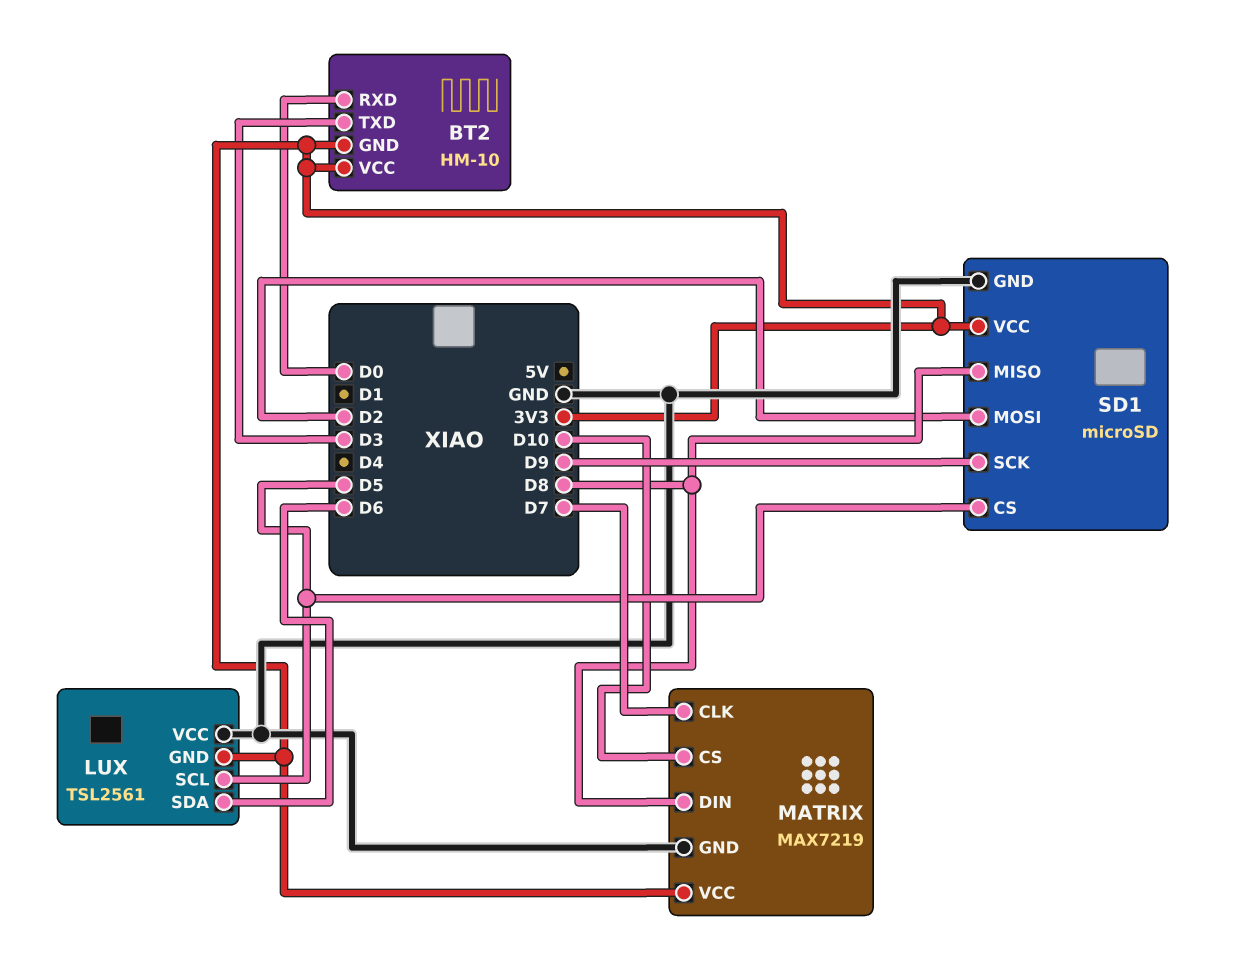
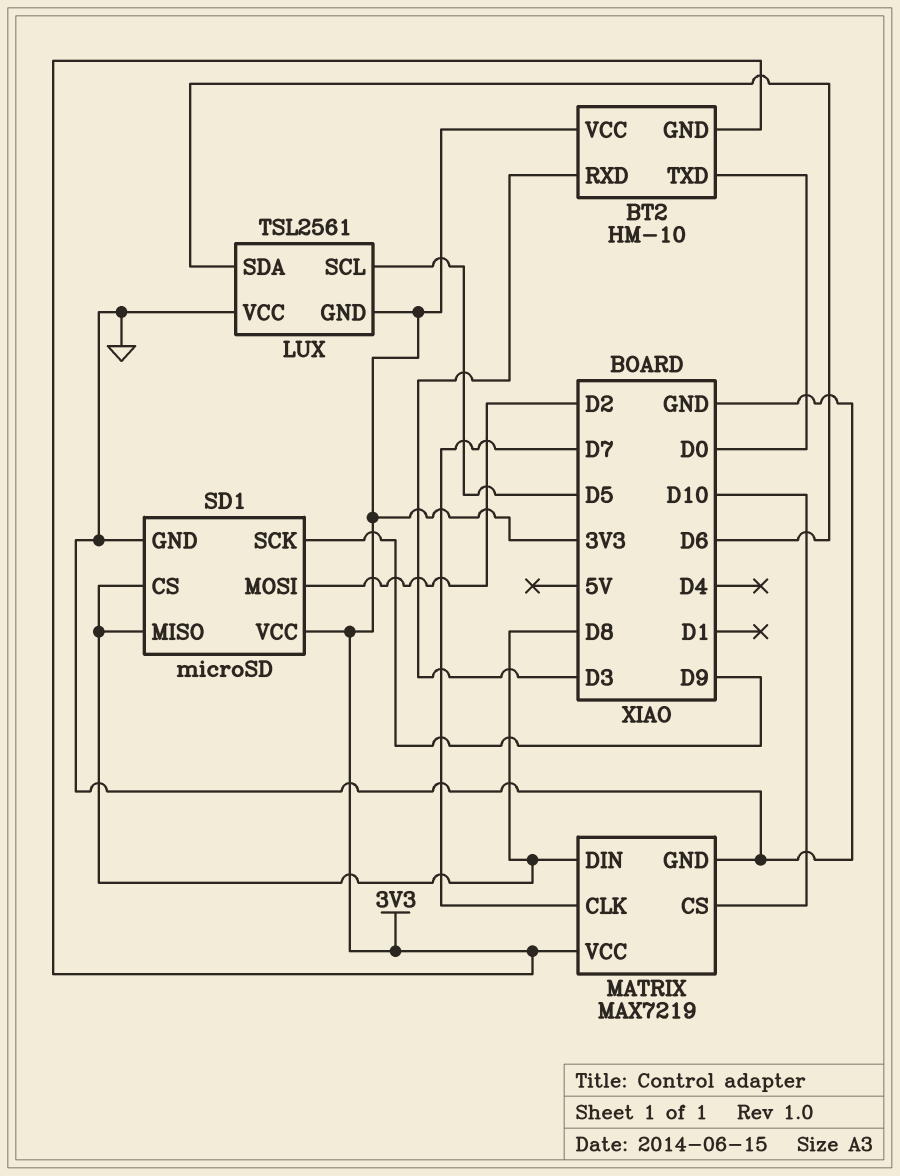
BT2 pin RXD: D0 -> D3
BT2 pin TXD: D3 -> D0
SD1 pin CS: D5 -> D8

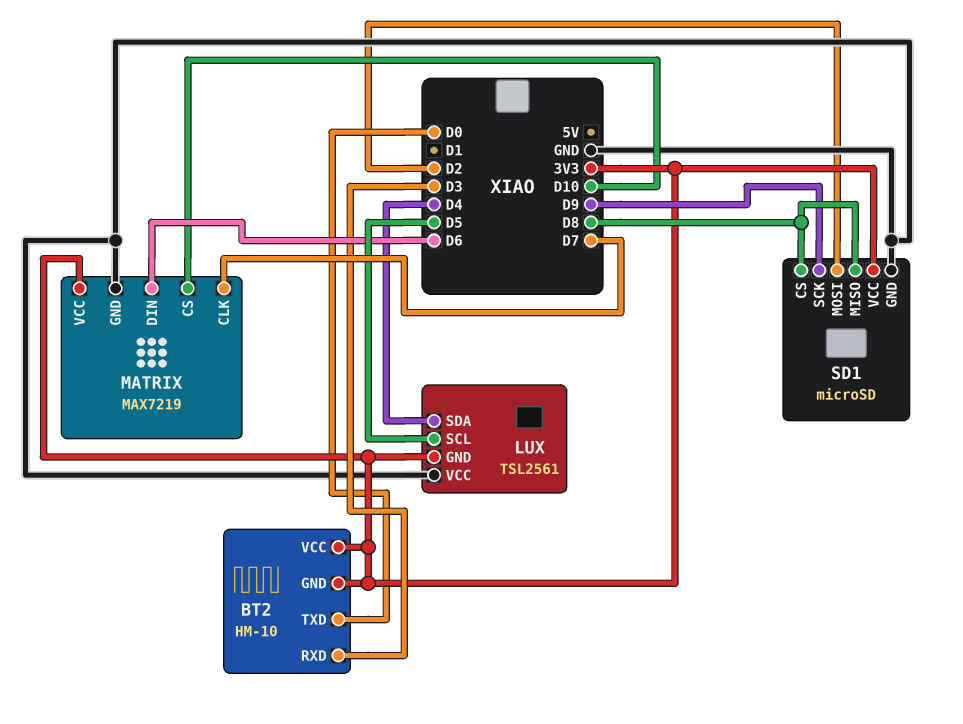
LUX pin SDA: D6 -> D4
MATRIX pin DIN: D8 -> D6

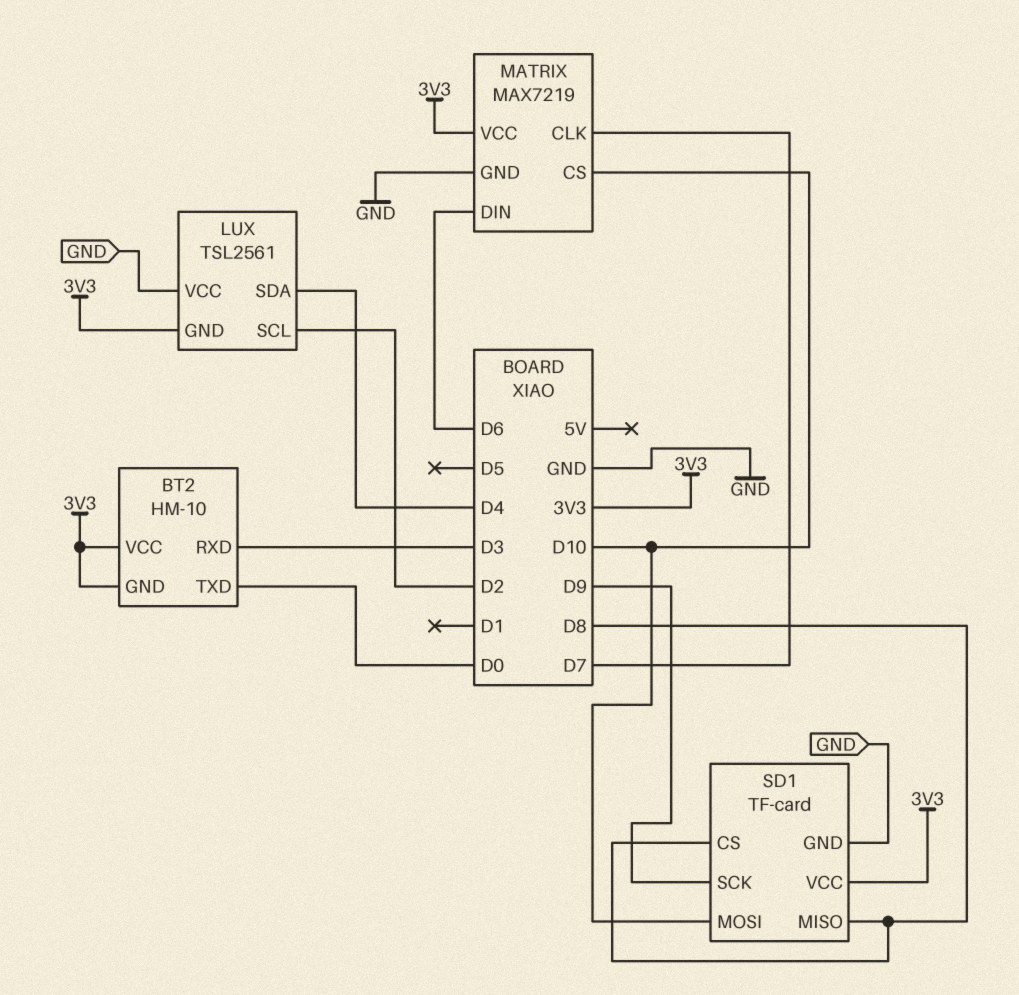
LUX pin SCL: D5 -> D2
SD1: microSD -> TF-card
SD1 pin MOSI: D2 -> D10

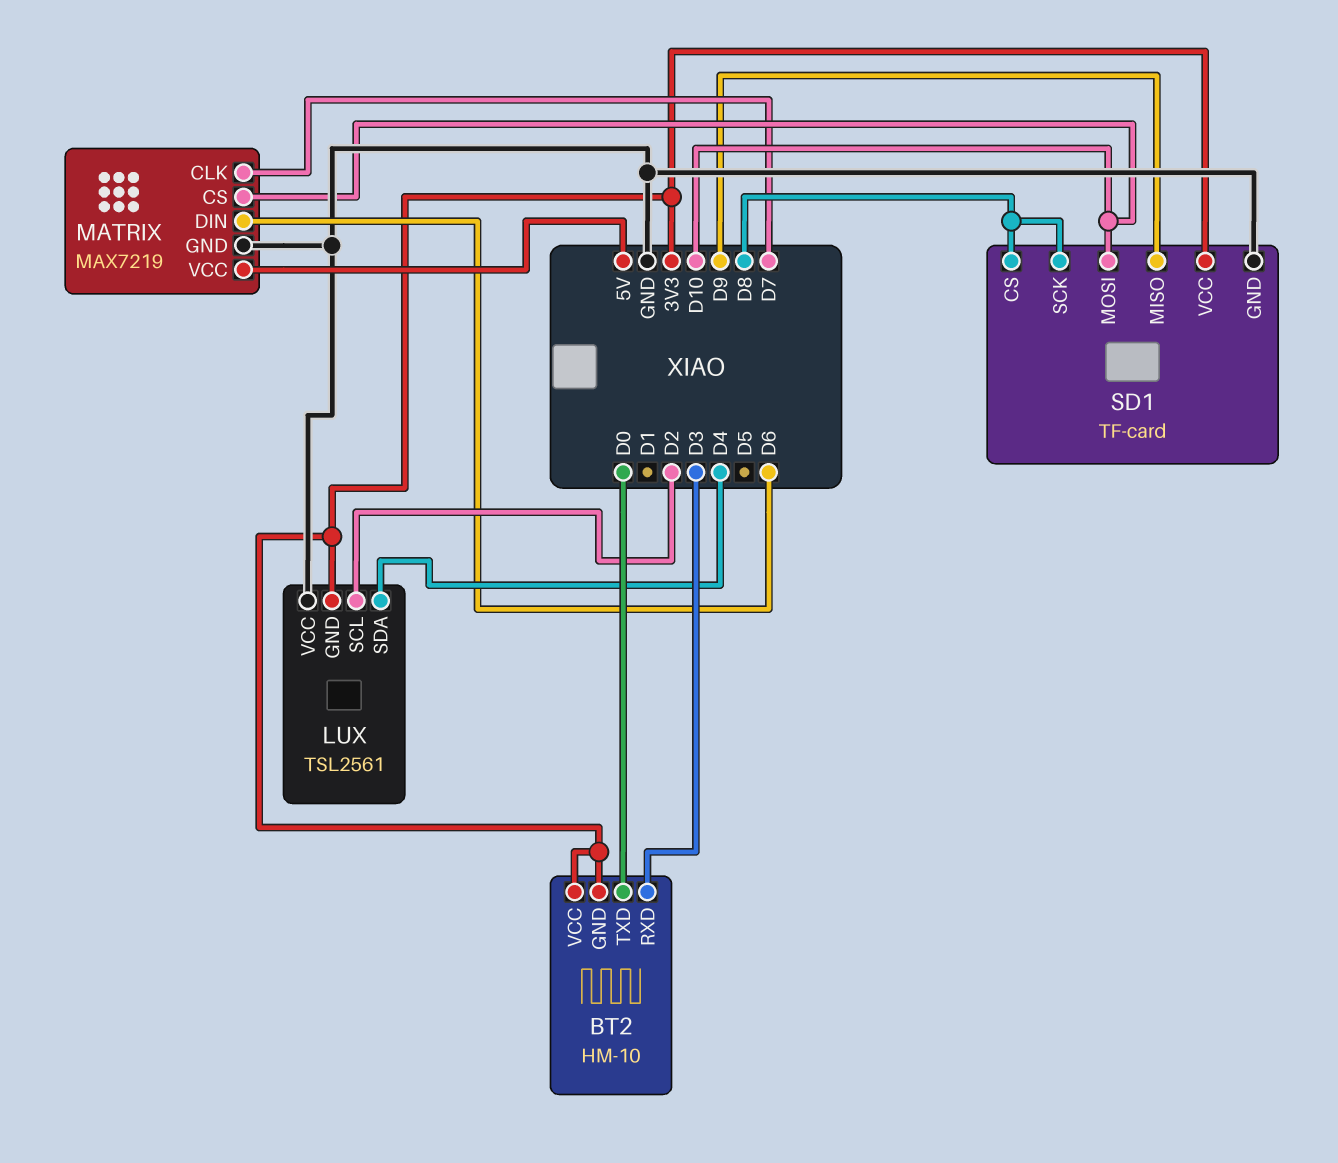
MATRIX pin VCC: 3V3 -> 5V
SD1 pin MISO: D8 -> D9
SD1 pin SCK: D9 -> D8

